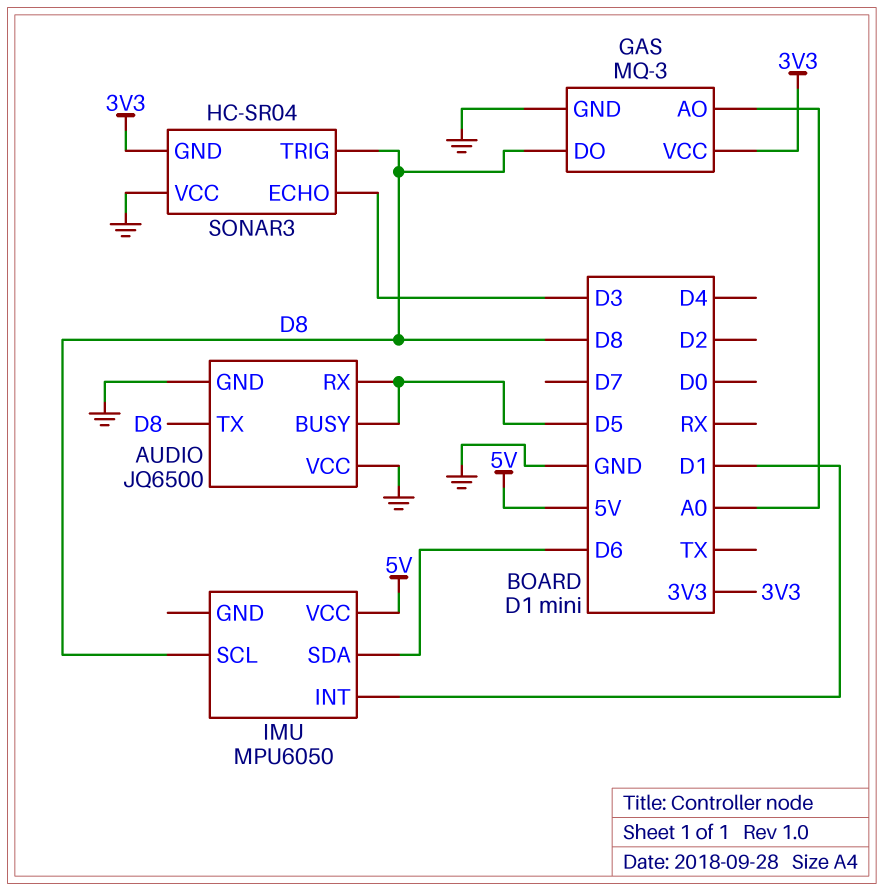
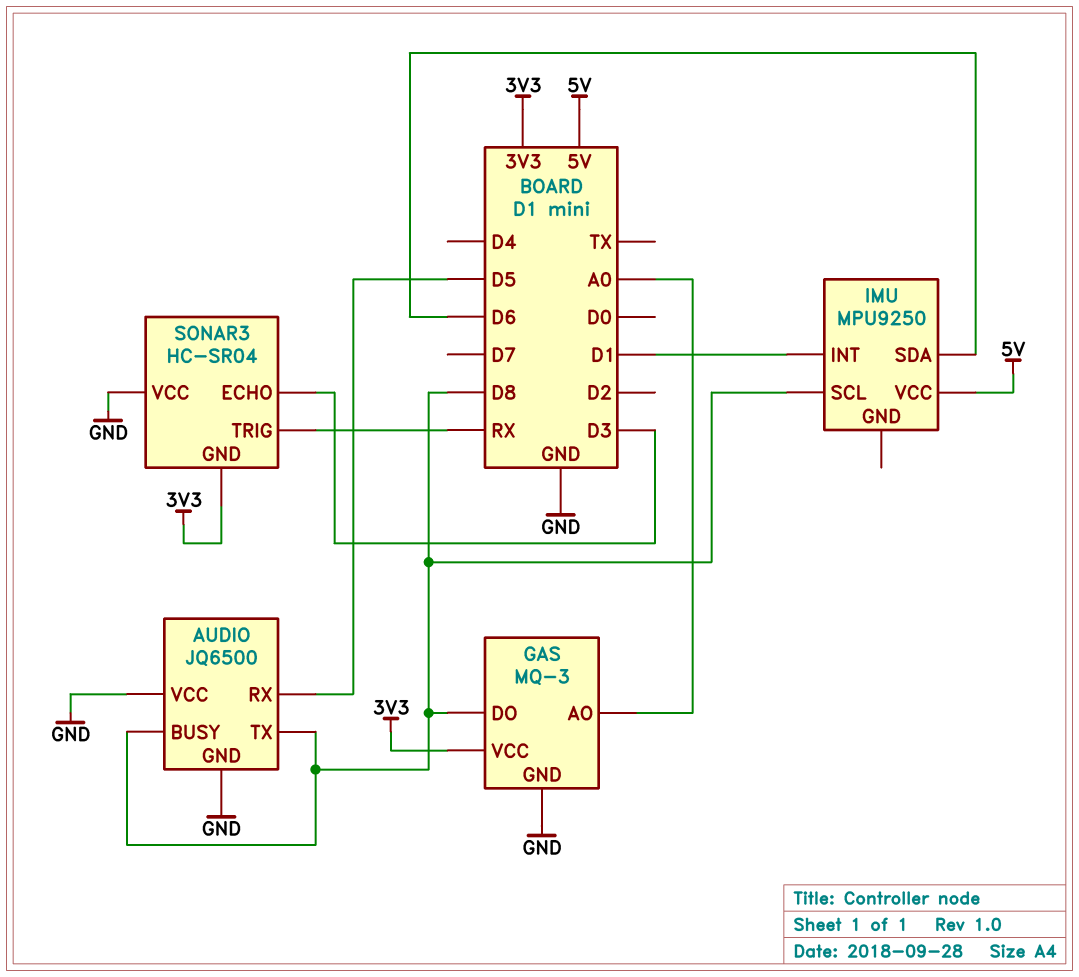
AUDIO pin BUSY: D5 -> D8
IMU: MPU6050 -> MPU9250
SONAR3 pin TRIG: D8 -> RX

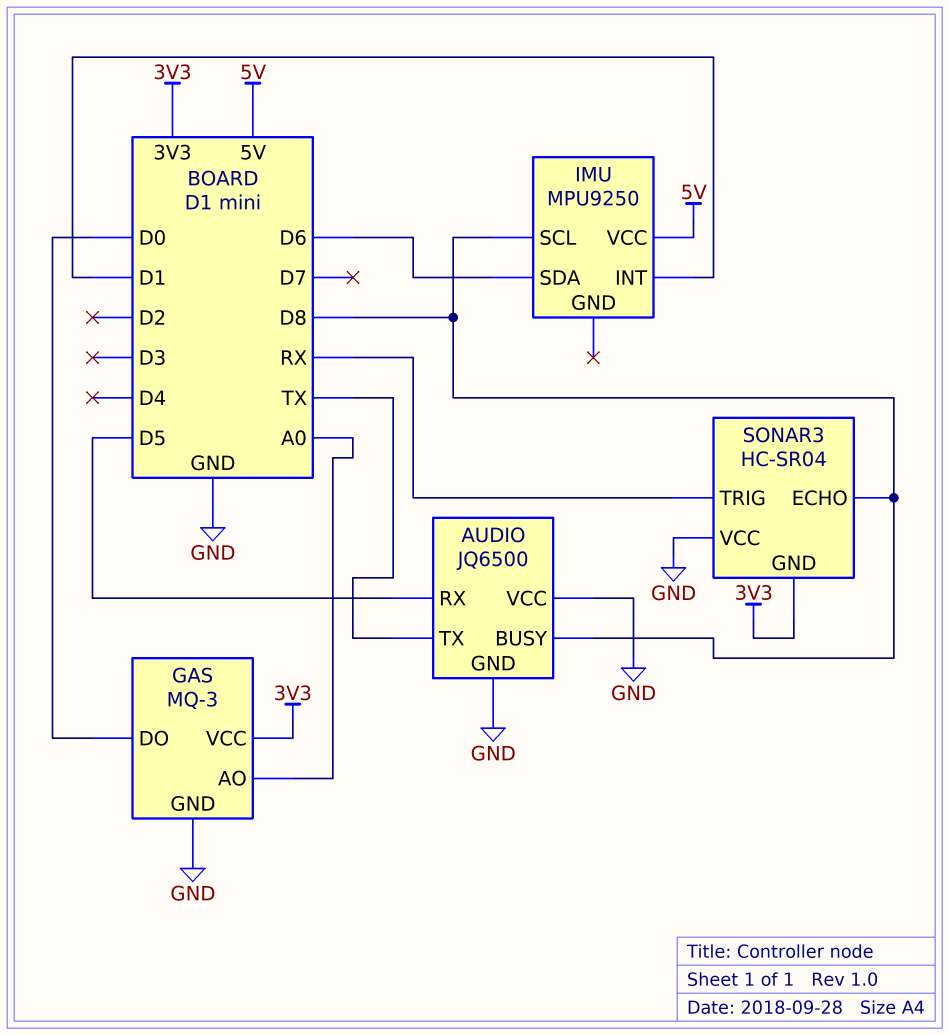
AUDIO pin TX: D8 -> TX
GAS pin DO: D8 -> D0
SONAR3 pin ECHO: D3 -> D8

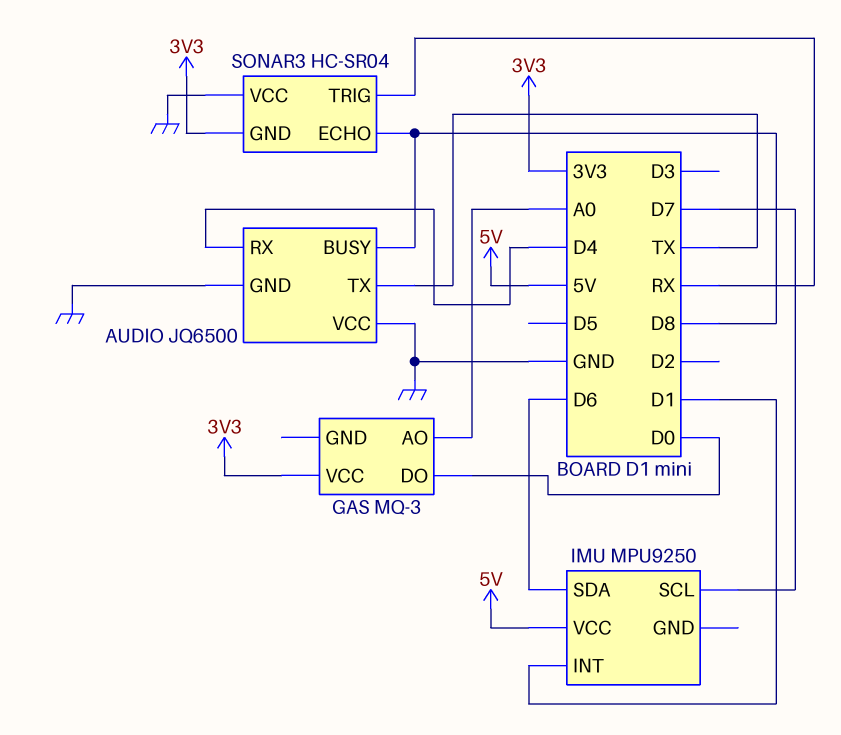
AUDIO pin RX: D5 -> D4
GAS pin GND: GND -> none
IMU pin SCL: D8 -> D7

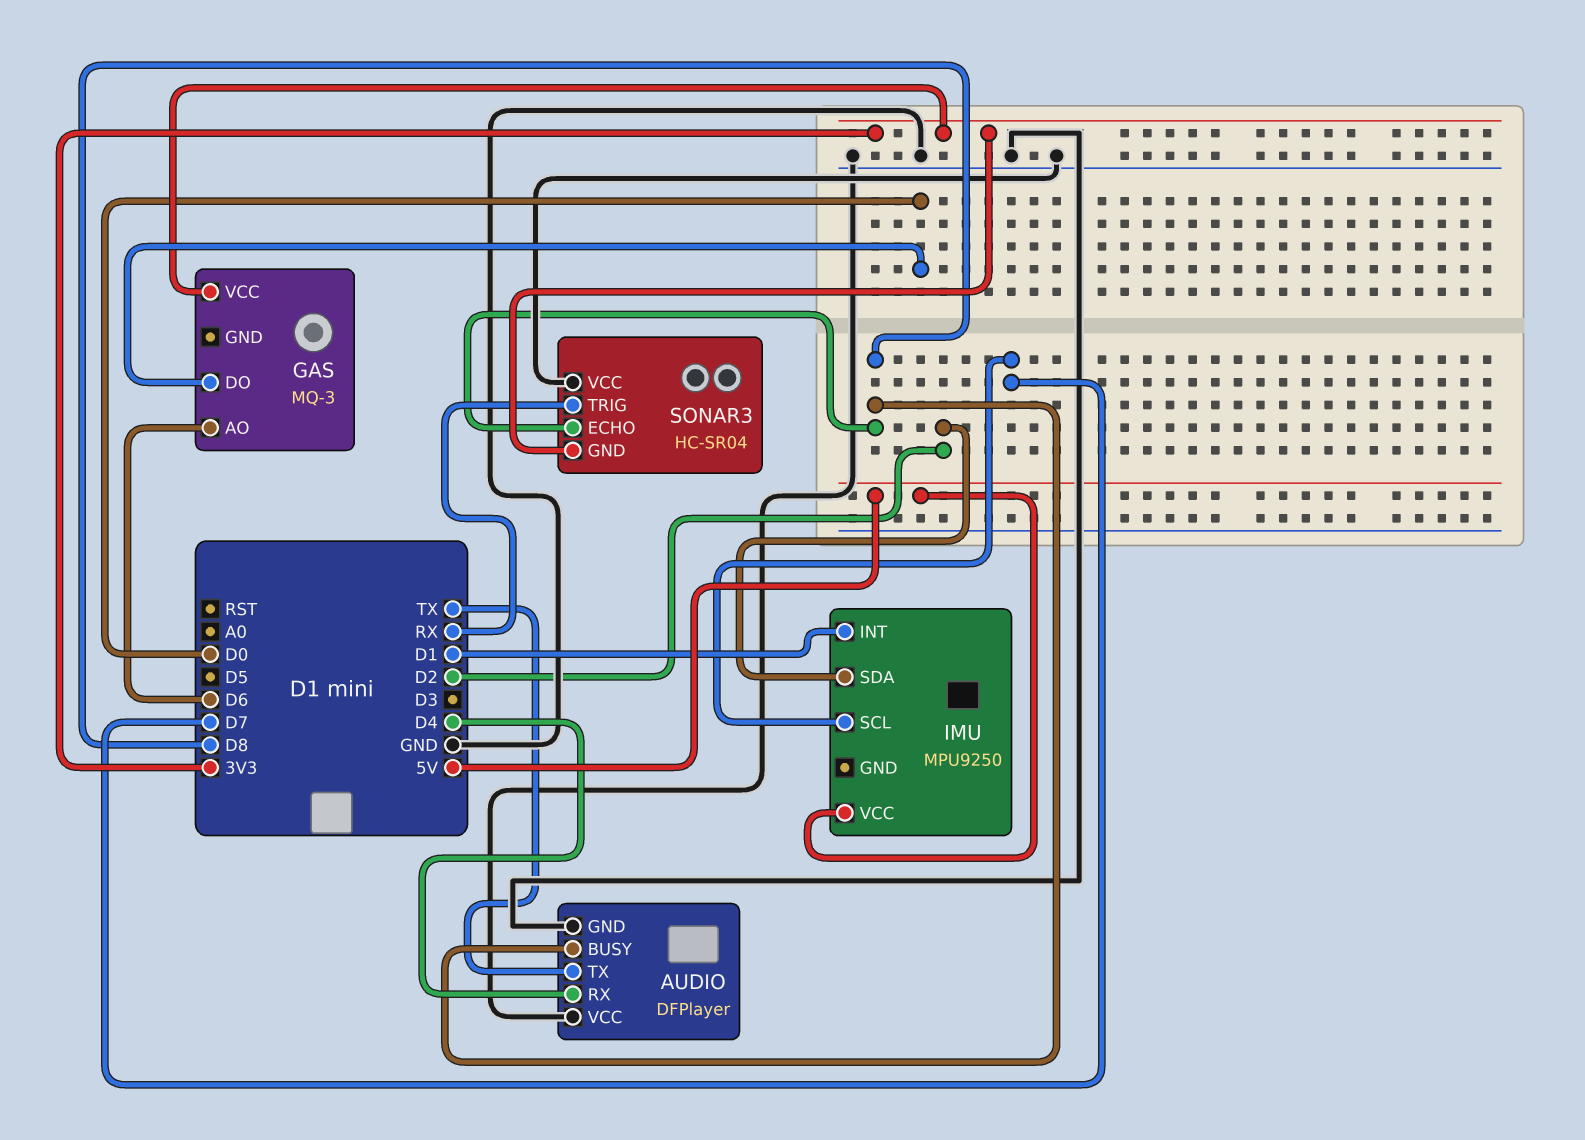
AUDIO: JQ6500 -> DFPlayer
GAS pin AO: A0 -> D6
IMU pin SDA: D6 -> D2

